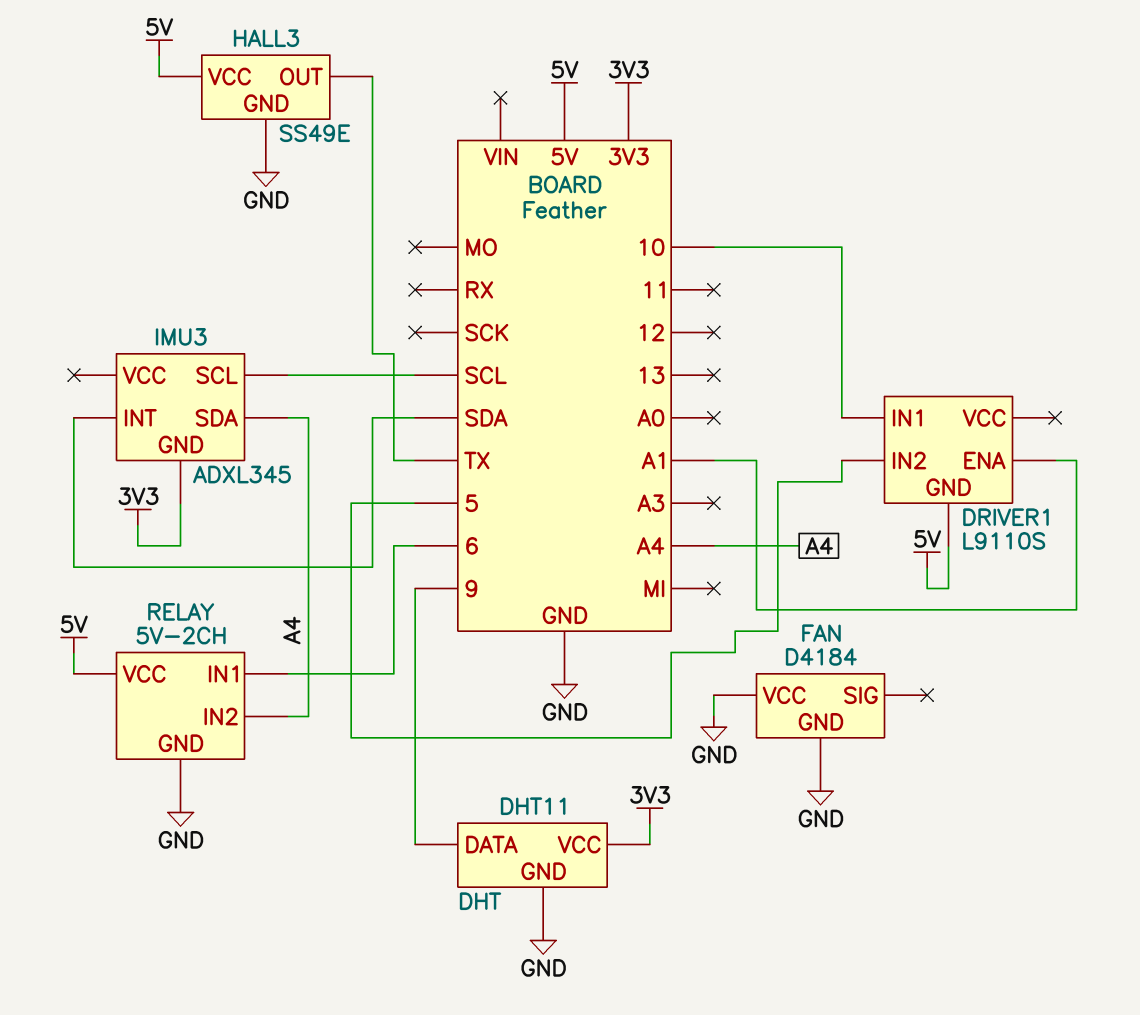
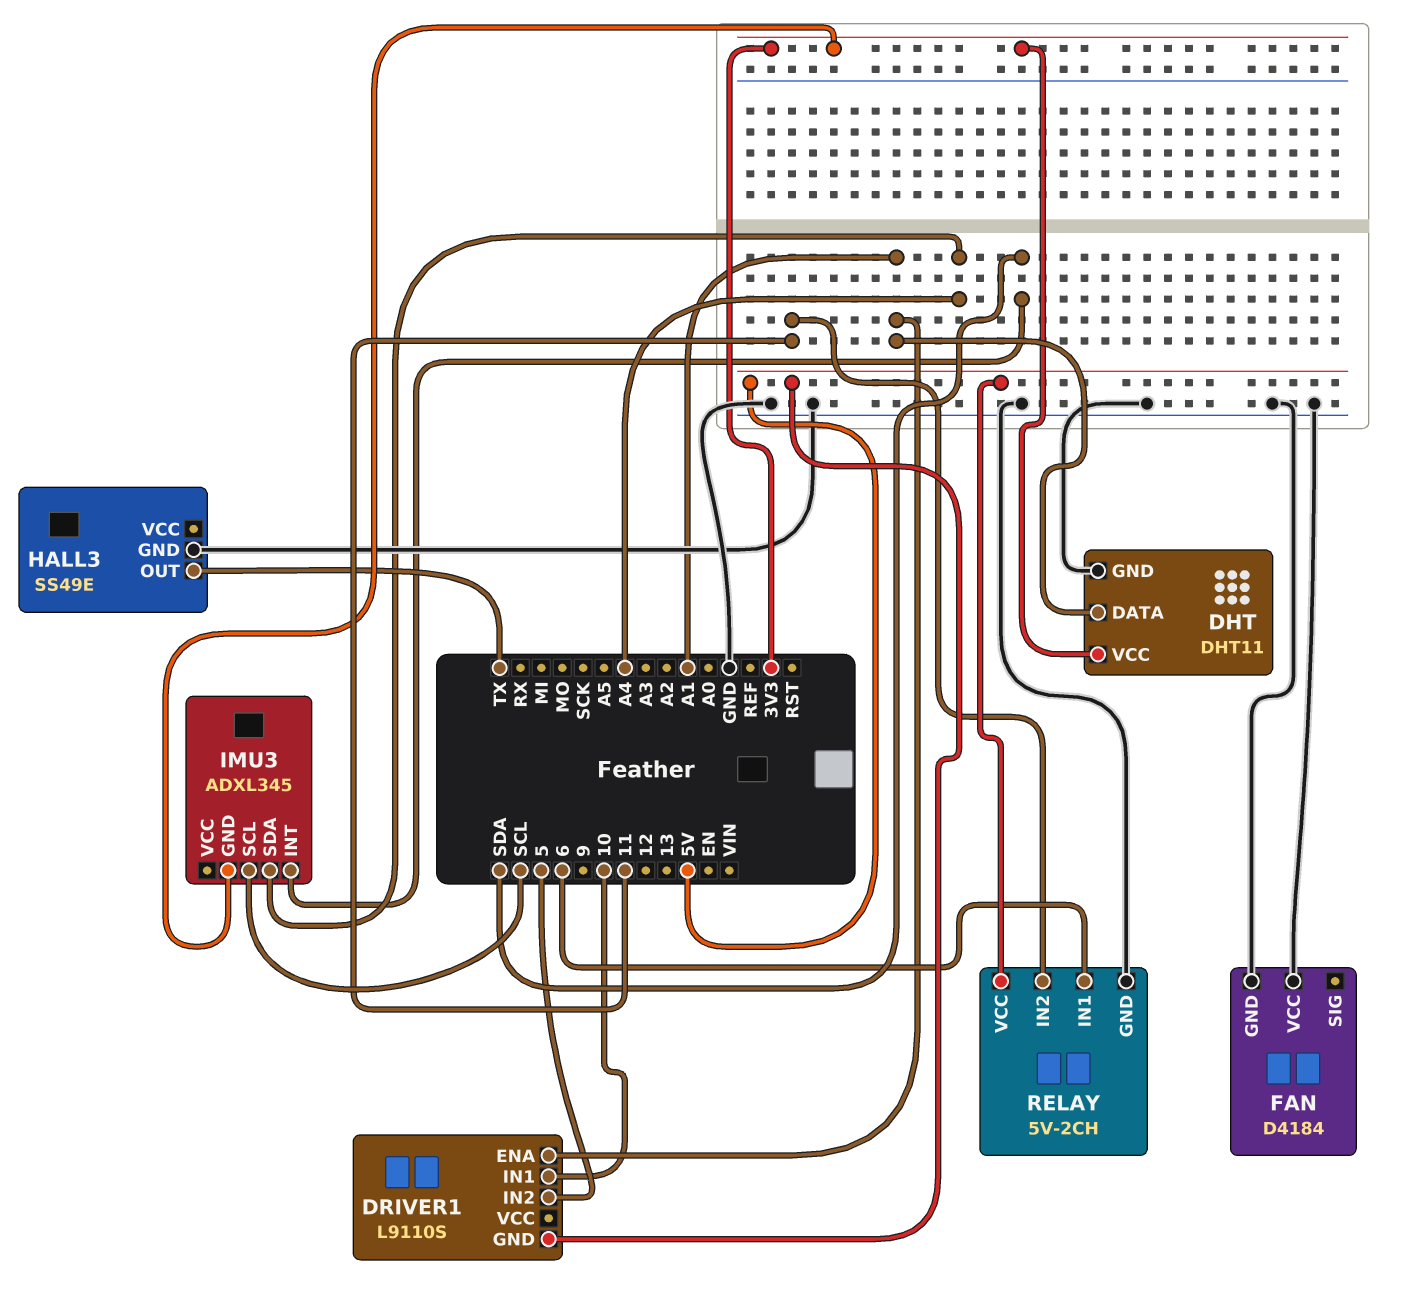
DHT pin DATA: 9 -> A1
HALL3 pin VCC: 5V -> none
RELAY pin IN2: A4 -> 11

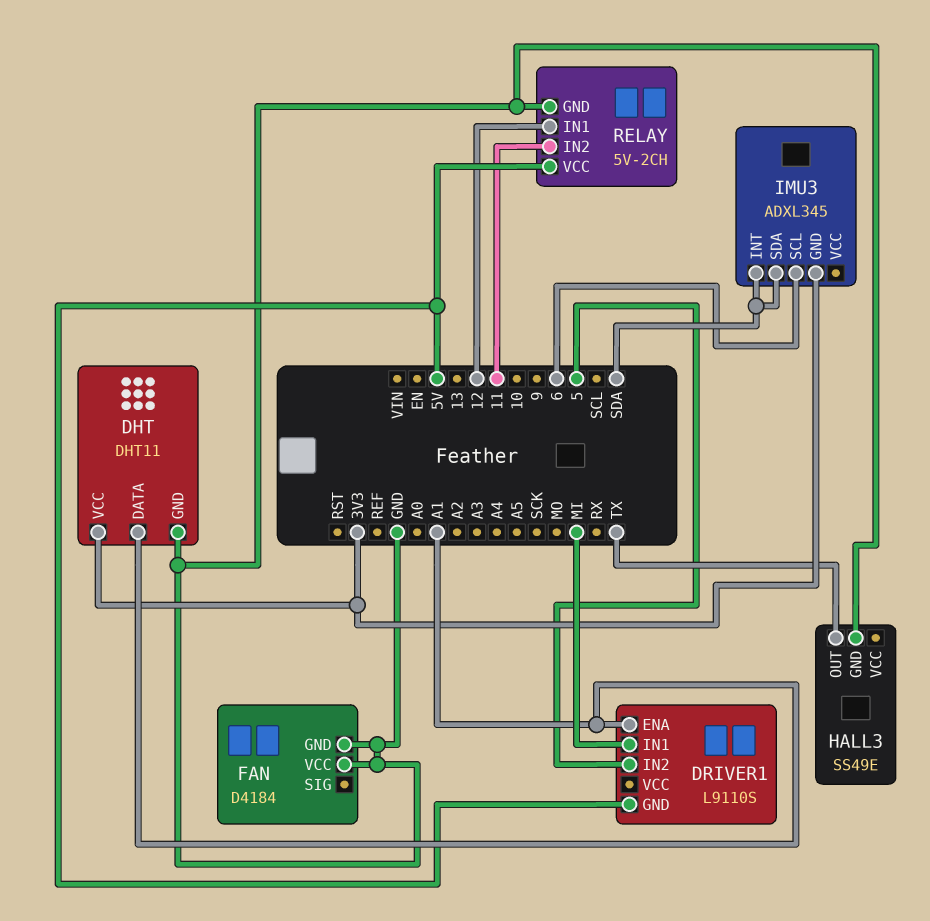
DRIVER1 pin IN1: 10 -> MI
IMU3 pin SCL: SCL -> 6
IMU3 pin SDA: A4 -> SDA
RELAY pin IN1: 6 -> 12

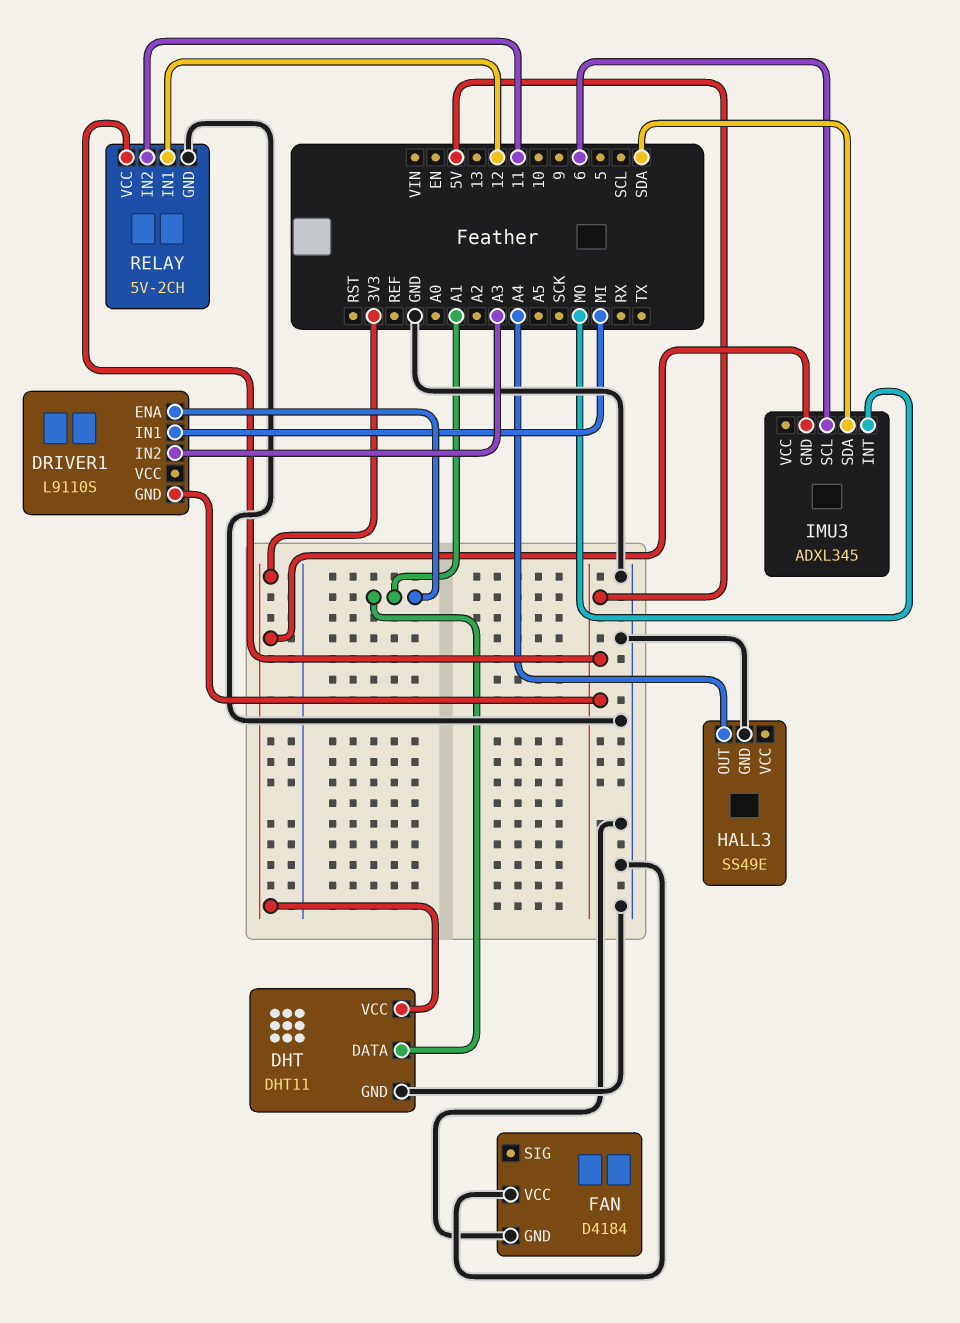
DRIVER1 pin IN2: 5 -> A3
HALL3 pin OUT: TX -> A4
IMU3 pin INT: SDA -> MO

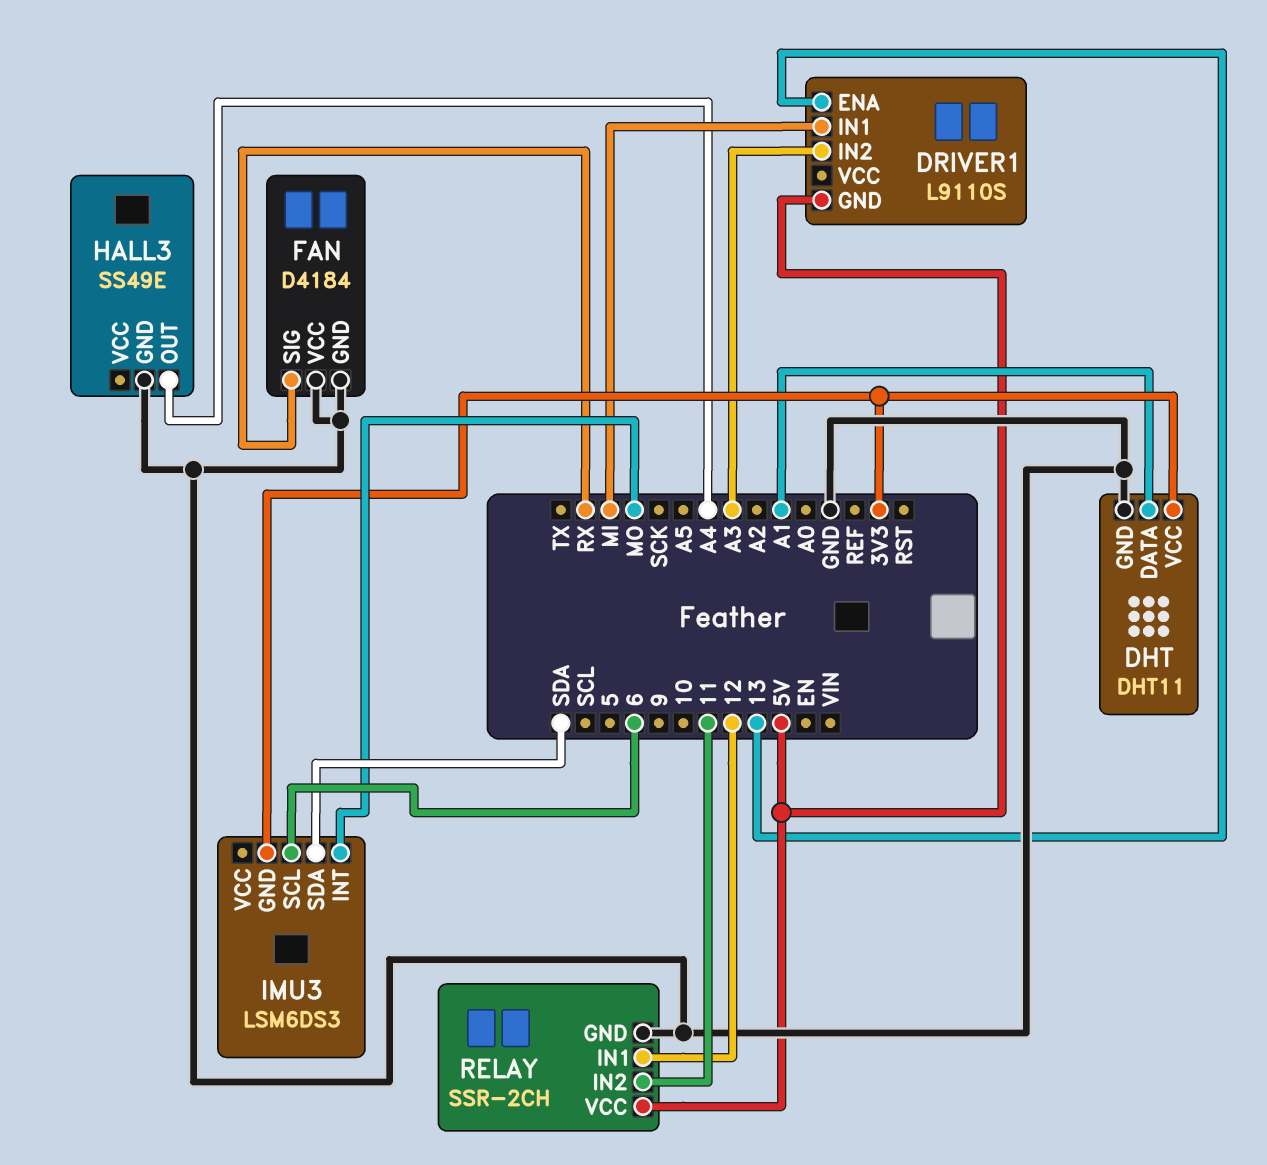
DRIVER1 pin ENA: A1 -> 13
FAN pin SIG: none -> RX
IMU3: ADXL345 -> LSM6DS3
RELAY: 5V-2CH -> SSR-2CH

